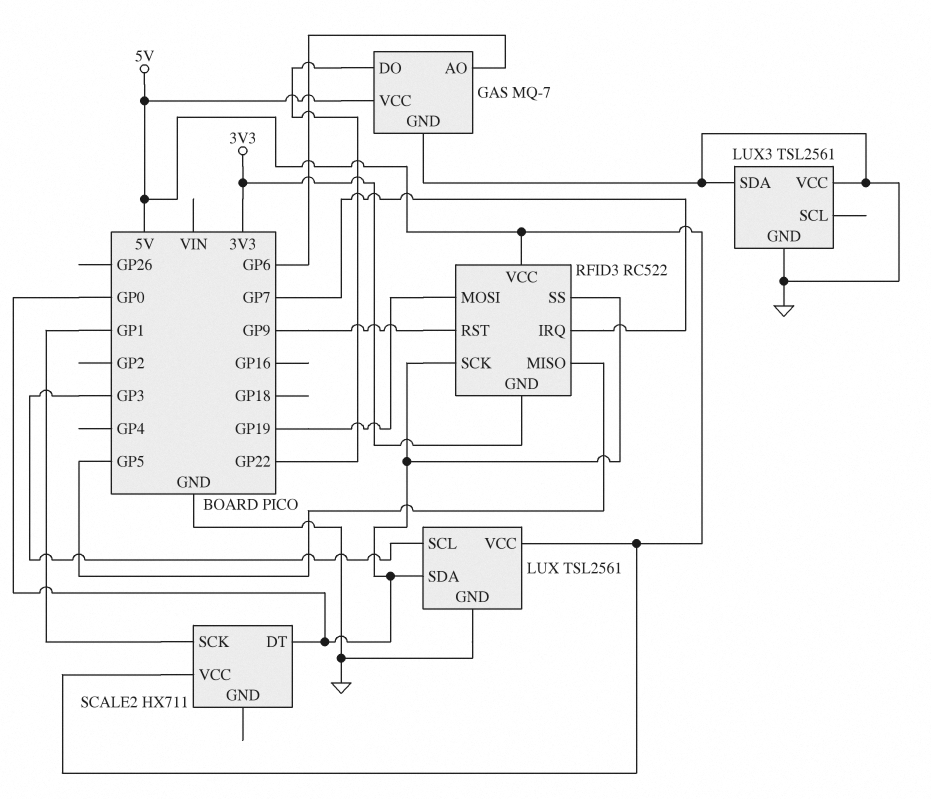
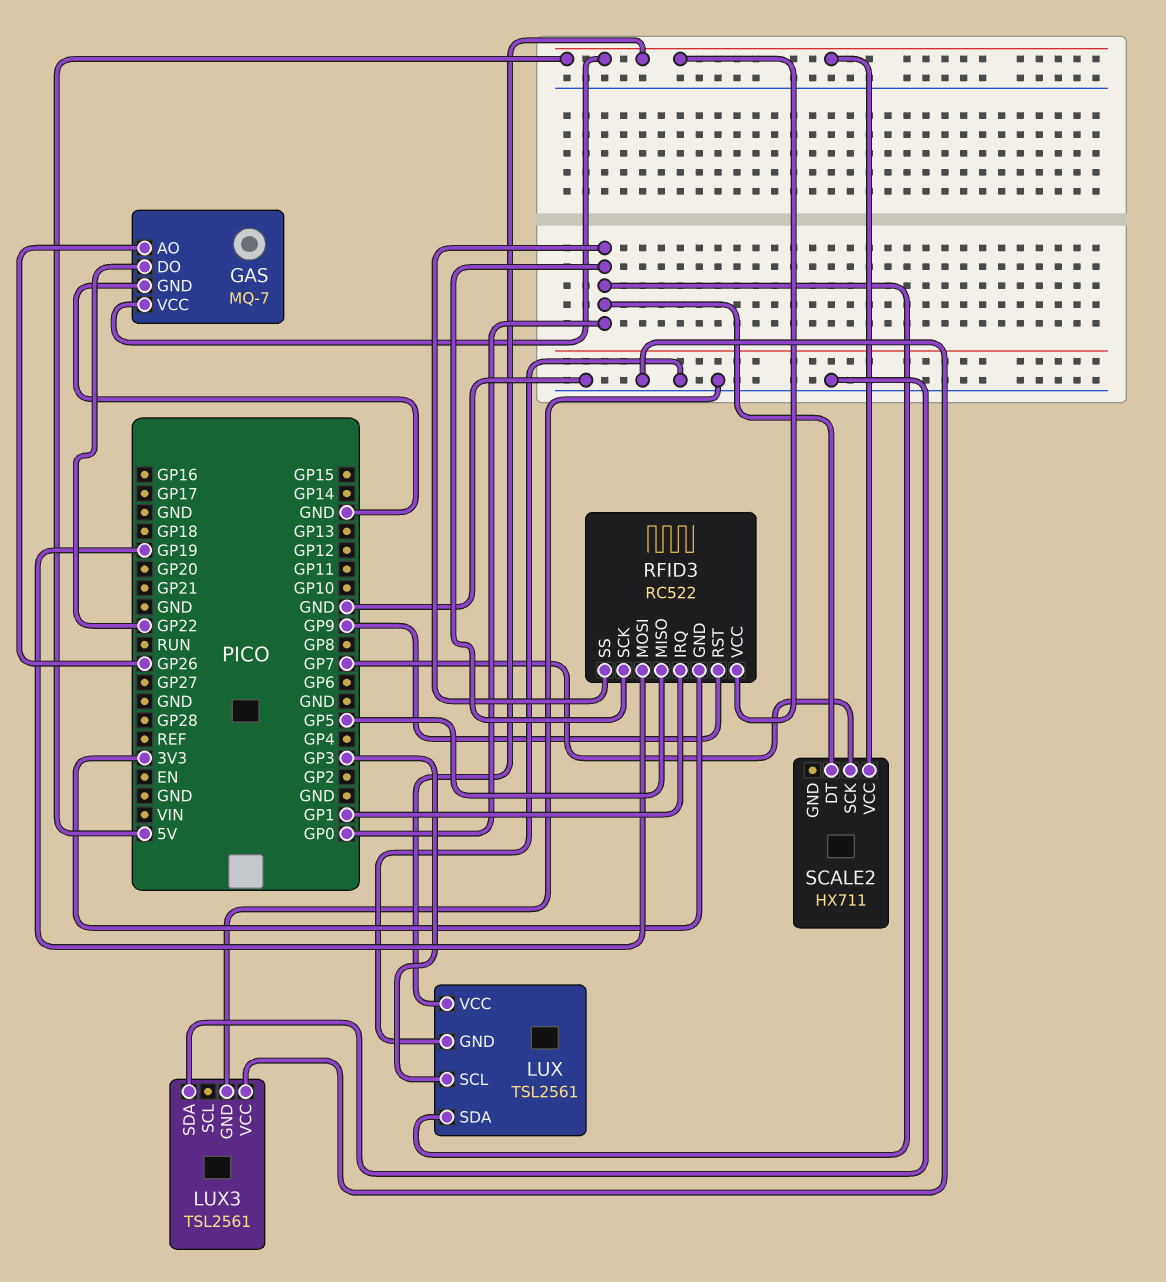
GAS pin AO: GP6 -> GP26
RFID3 pin IRQ: GP7 -> GP1
SCALE2 pin SCK: GP1 -> GP7

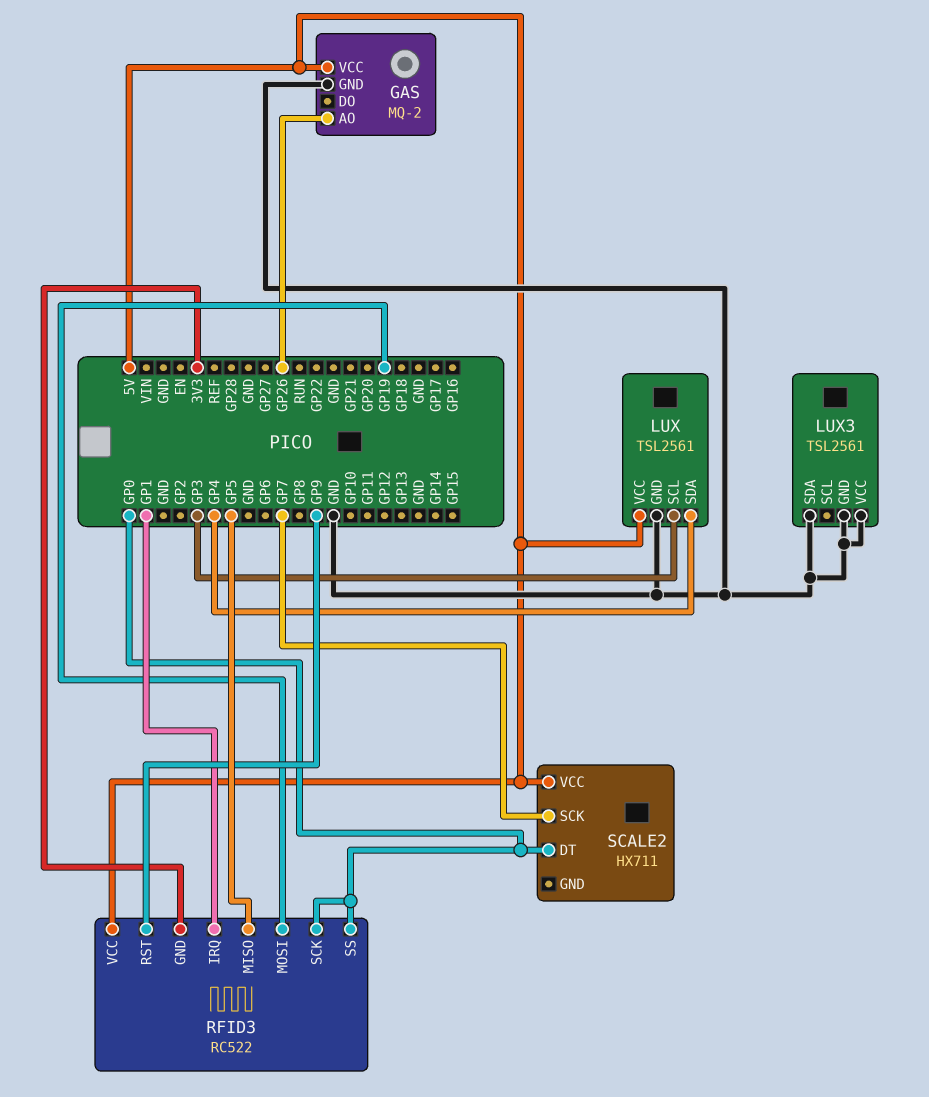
GAS: MQ-7 -> MQ-2
GAS pin DO: GP22 -> none
LUX pin SDA: GP0 -> GP4

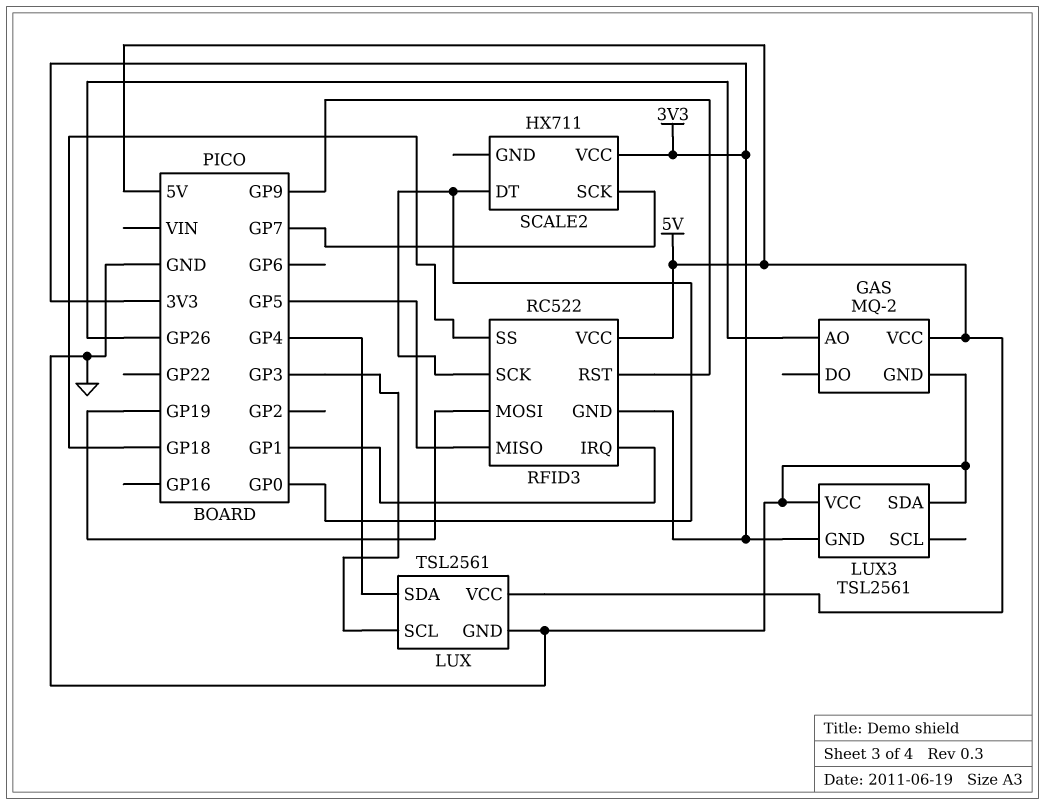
LUX3 pin GND: GND -> 3V3
RFID3 pin SS: GP0 -> GP18
SCALE2 pin VCC: 5V -> 3V3

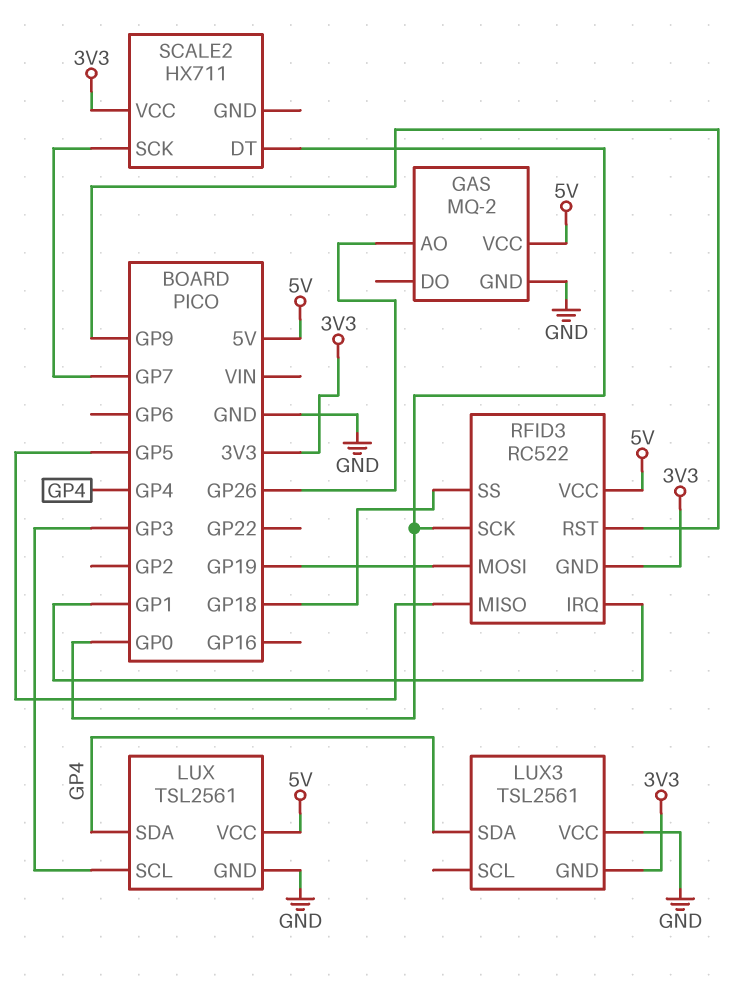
LUX3 pin SDA: GND -> GP4

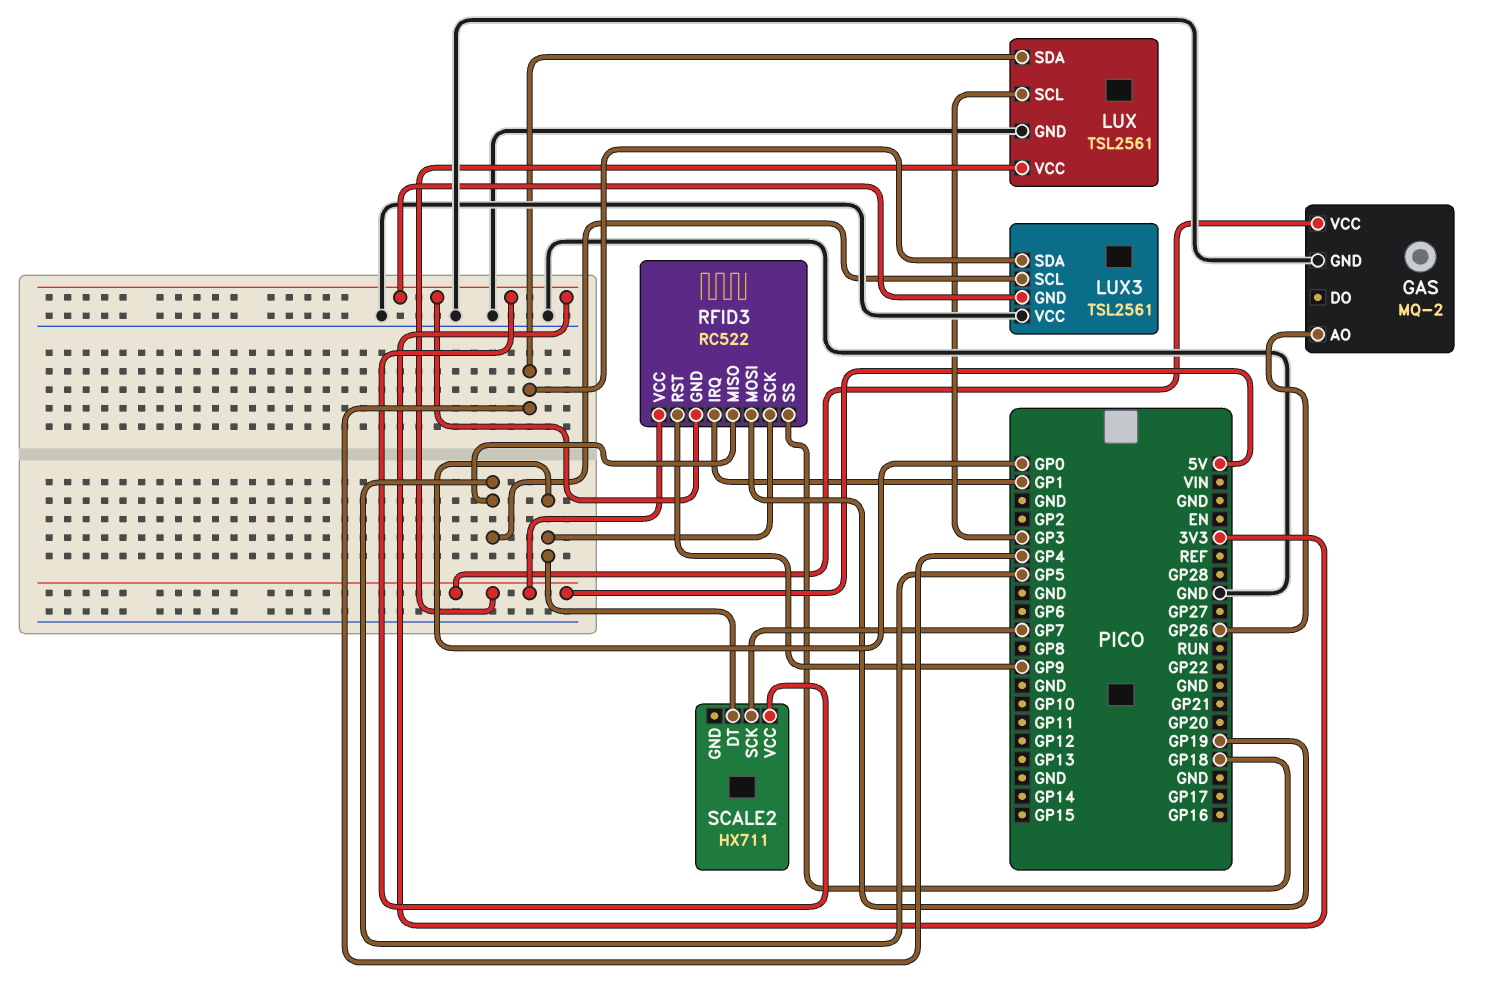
LUX3 pin SCL: none -> GP5

